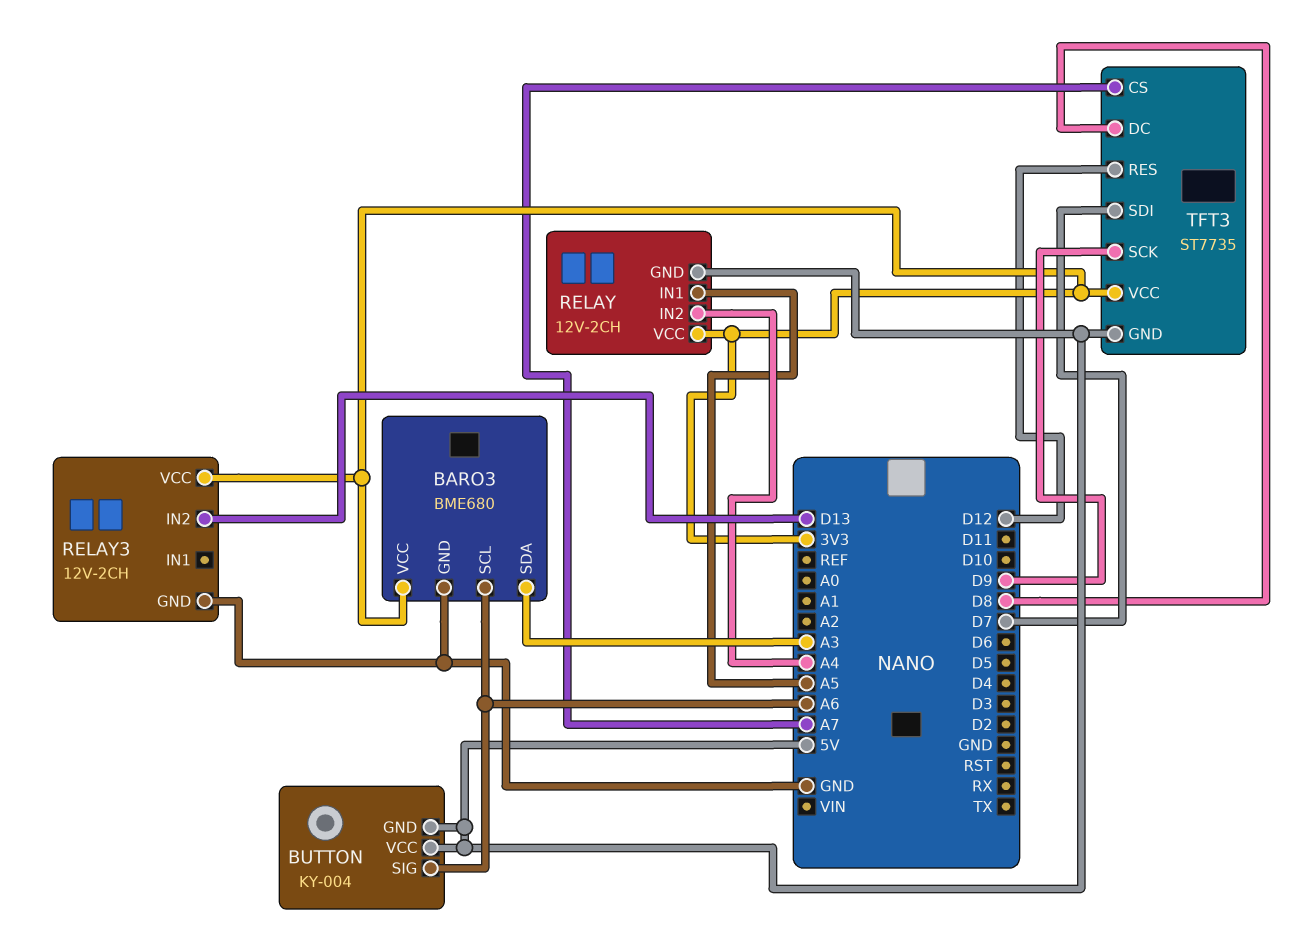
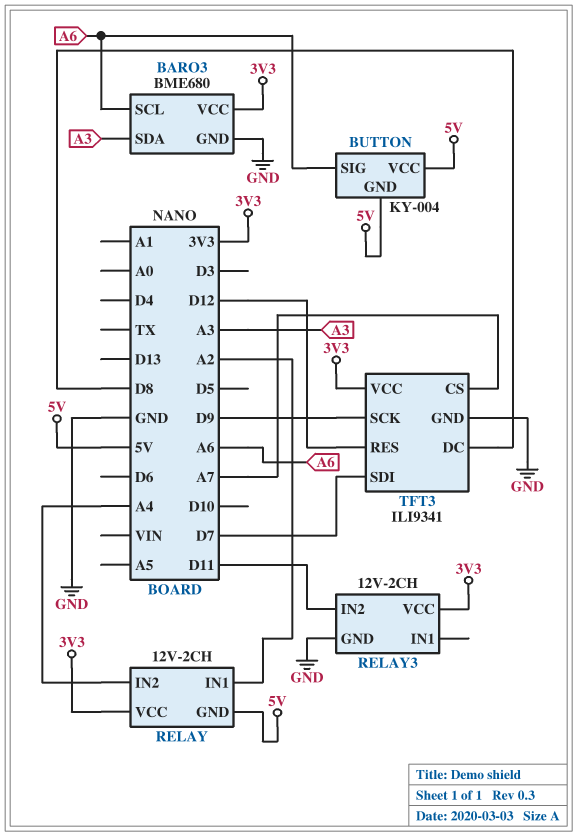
RELAY pin IN1: A5 -> A2
RELAY3 pin IN2: D13 -> D11
TFT3: ST7735 -> ILI9341
TFT3 pin GND: 5V -> GND

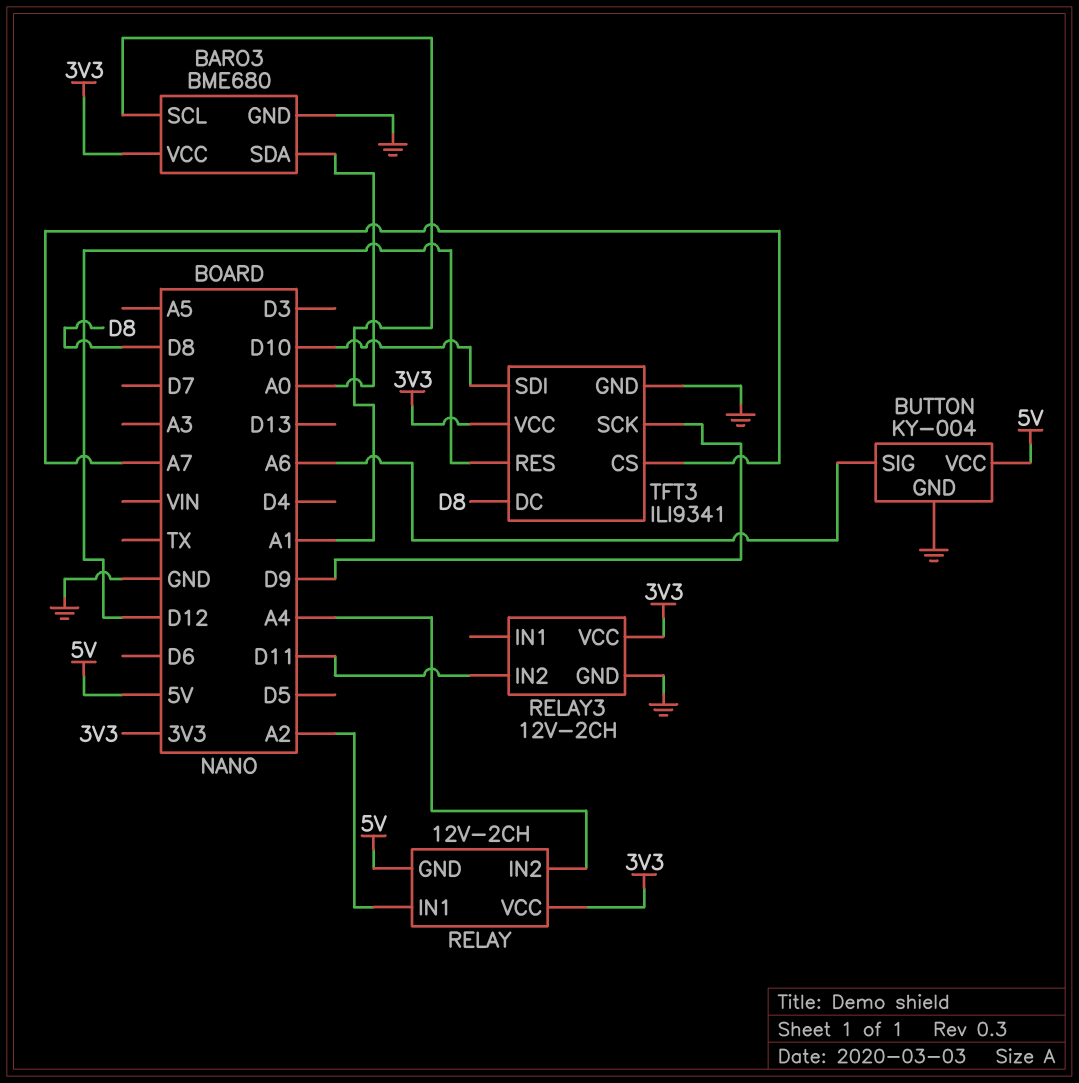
BARO3 pin SCL: A6 -> A1
BARO3 pin SDA: A3 -> A0
BUTTON pin GND: 5V -> GND
TFT3 pin SDI: D7 -> D10

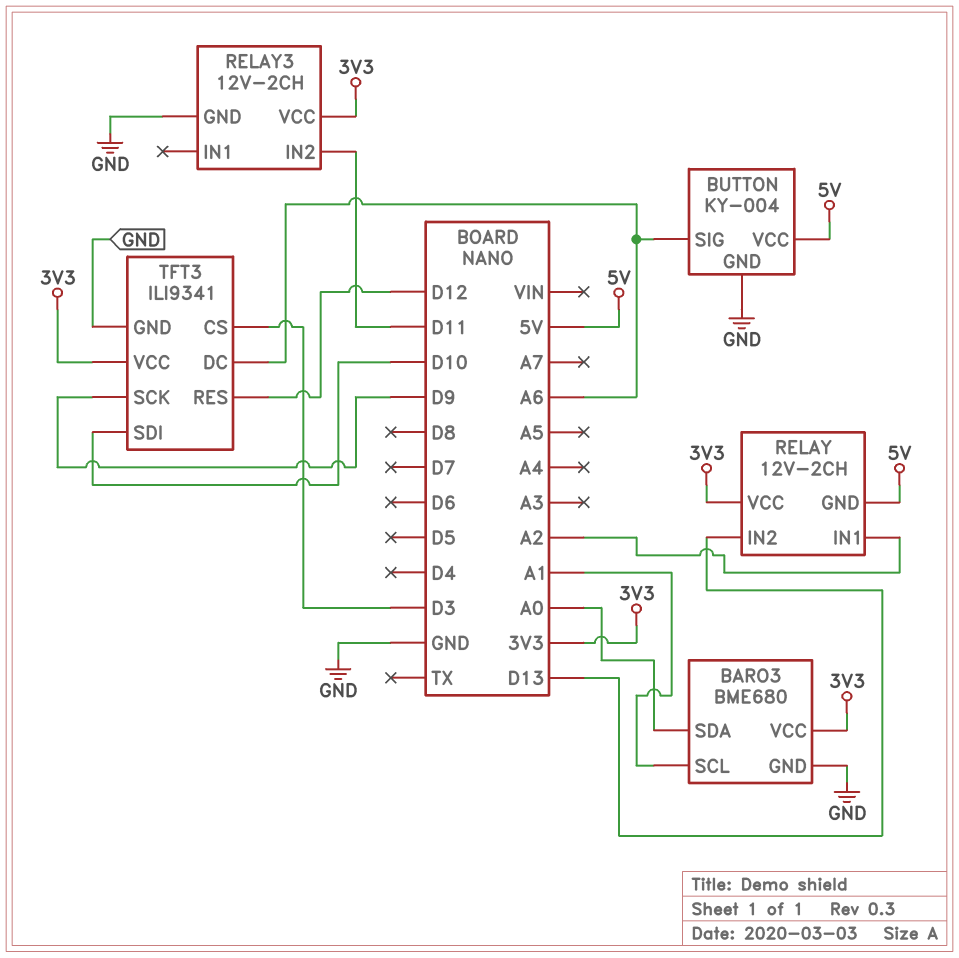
RELAY pin IN2: A4 -> D13
TFT3 pin CS: A7 -> D3
TFT3 pin DC: D8 -> A6

